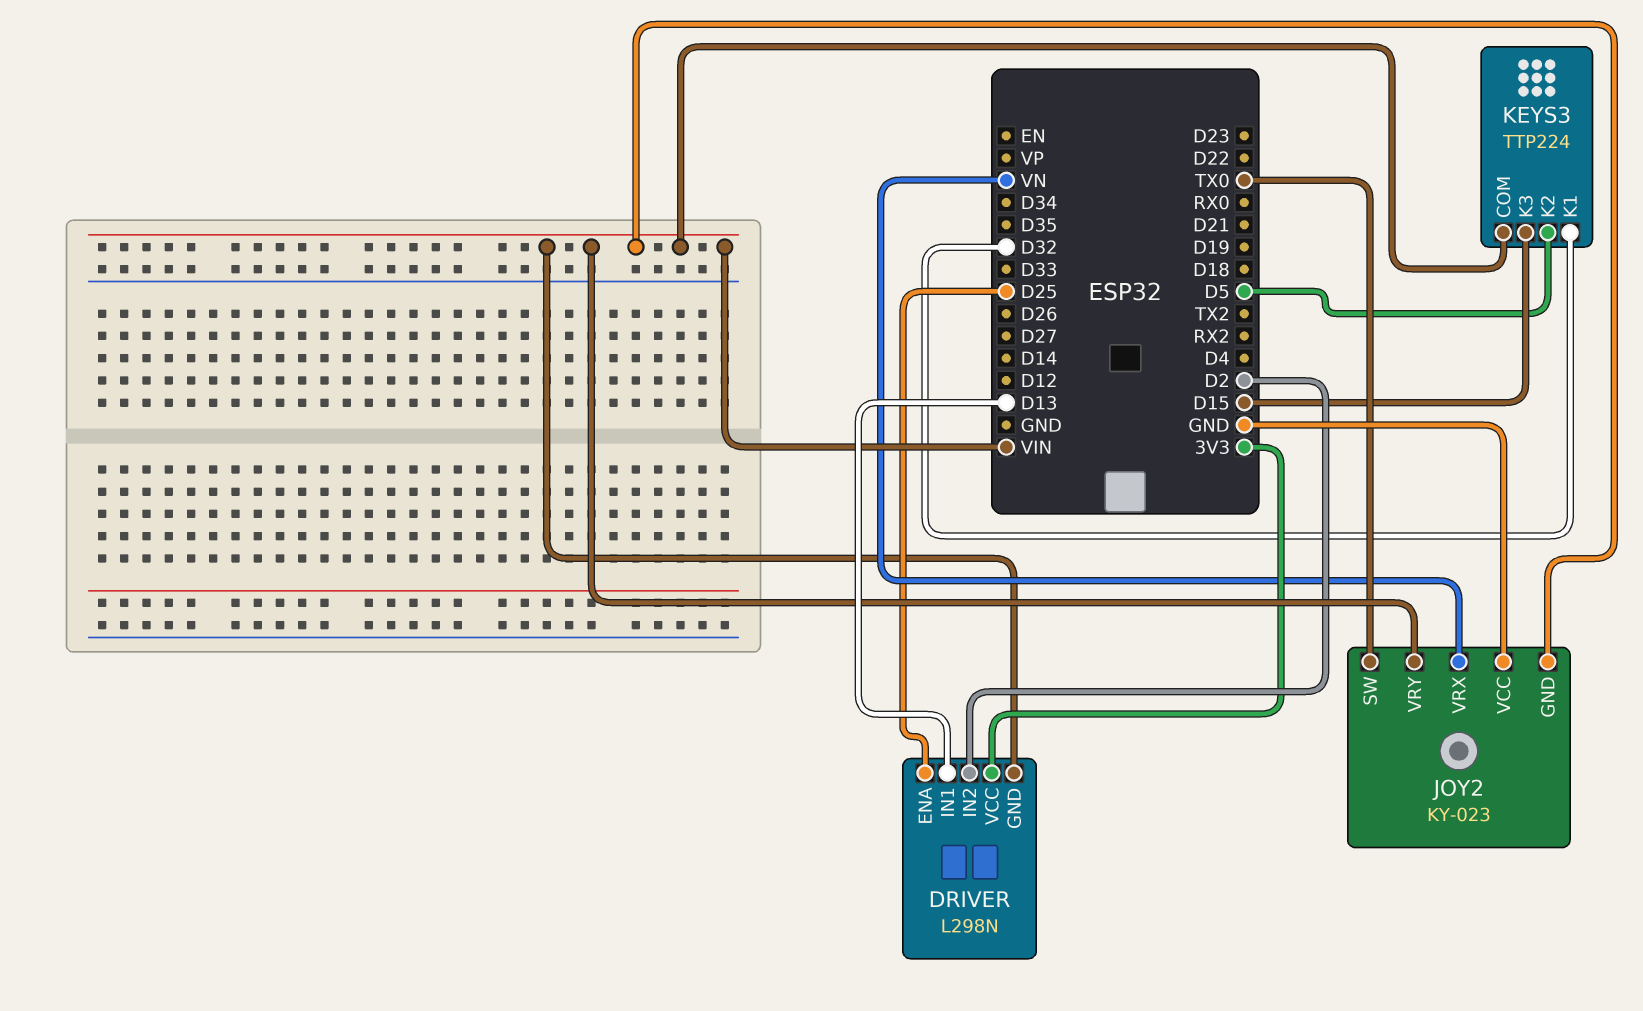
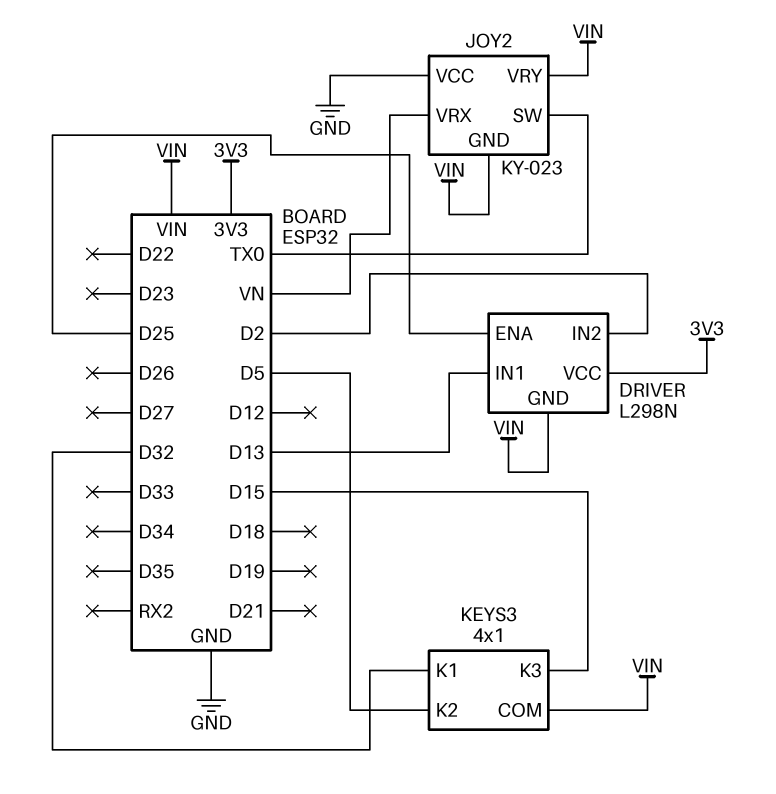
KEYS3: TTP224 -> 4x1

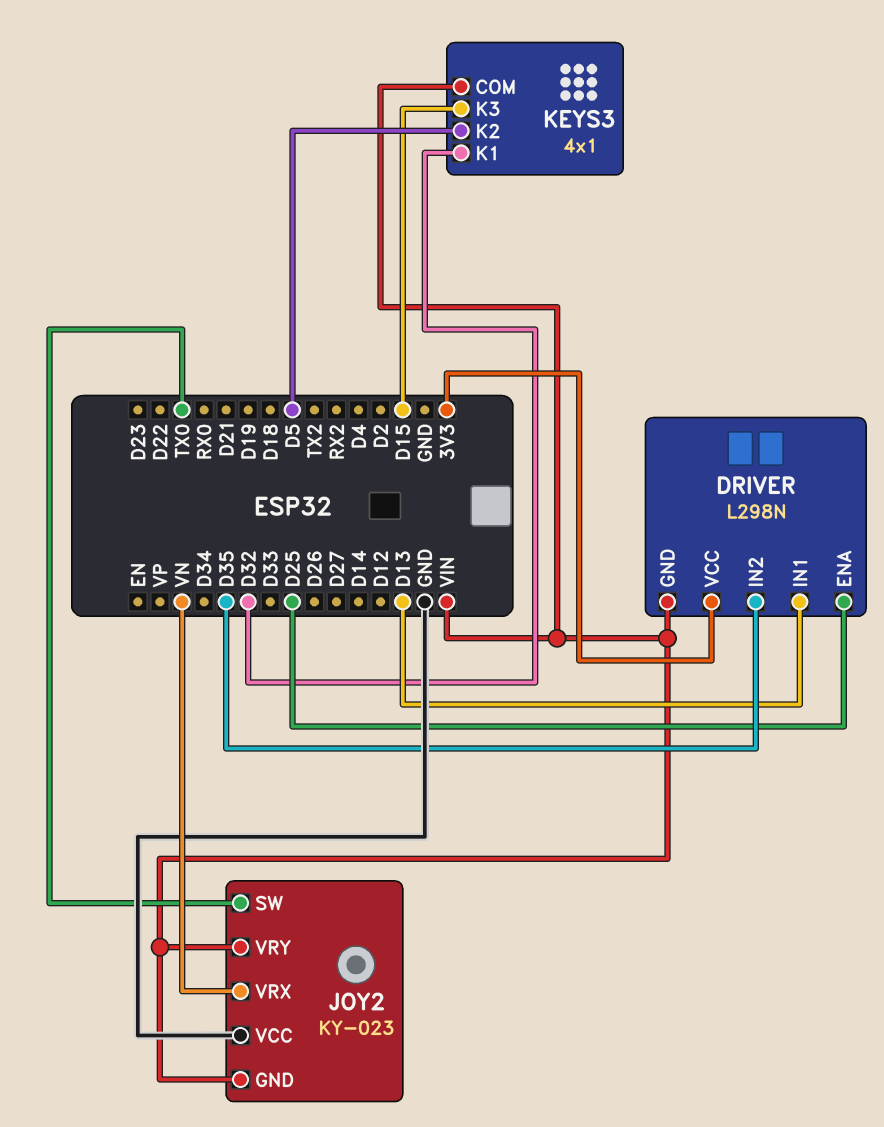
DRIVER pin IN2: D2 -> D35

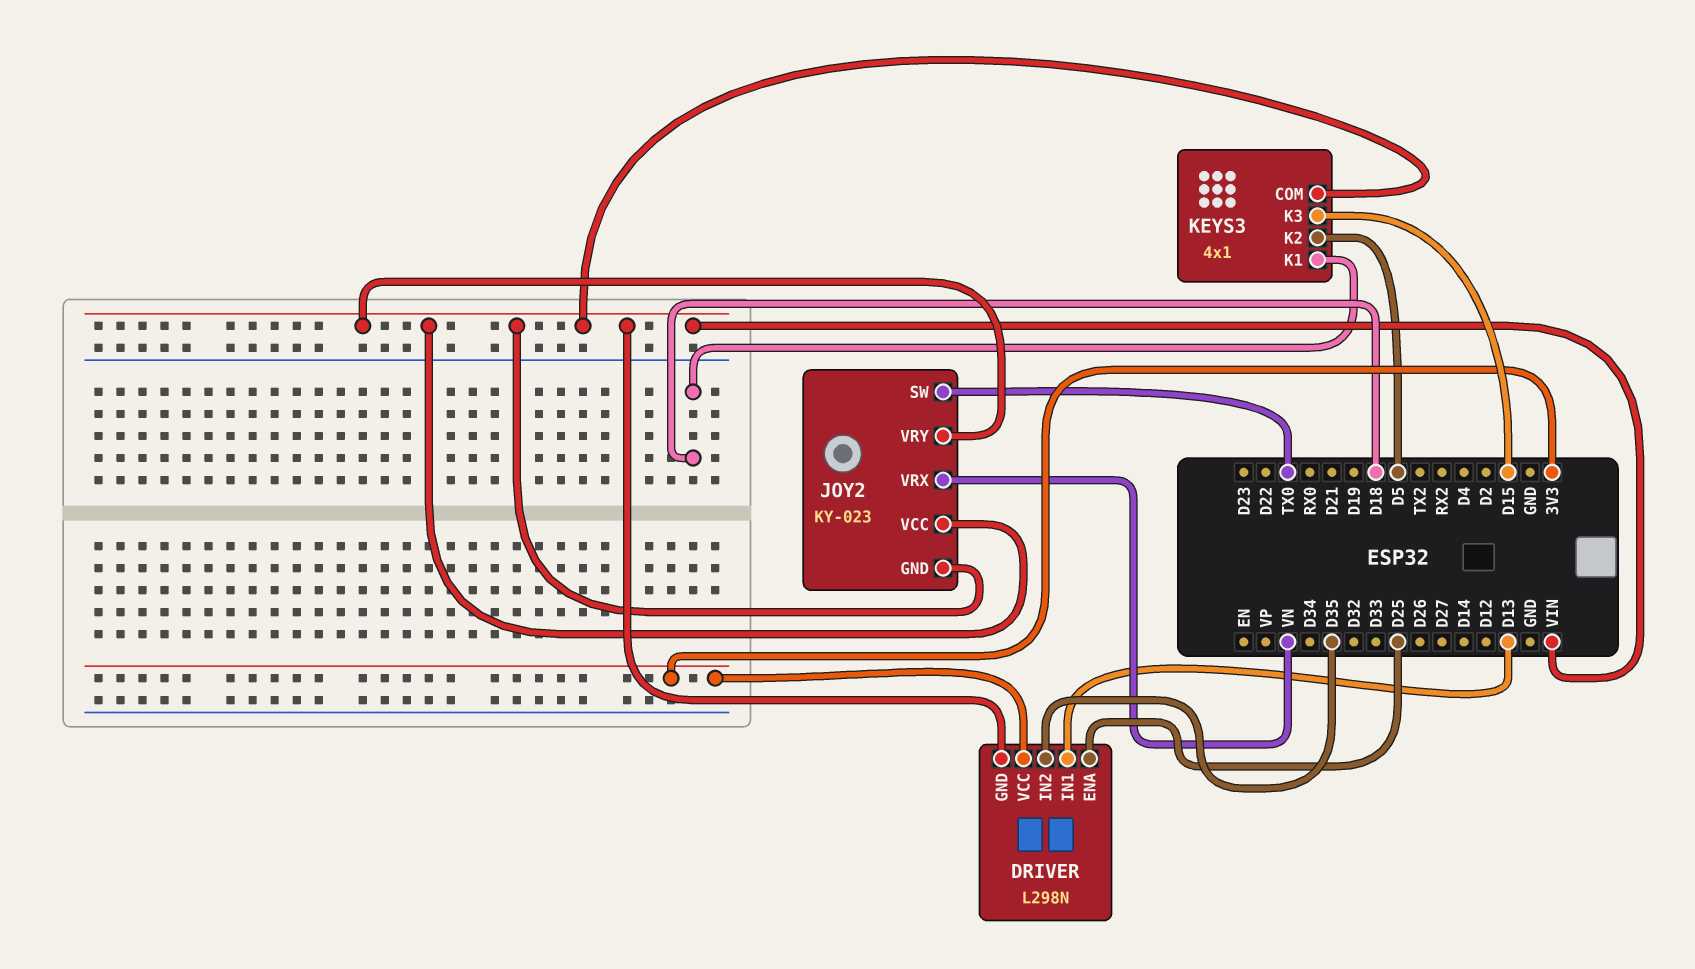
JOY2 pin VCC: GND -> VIN
KEYS3 pin K1: D32 -> D18

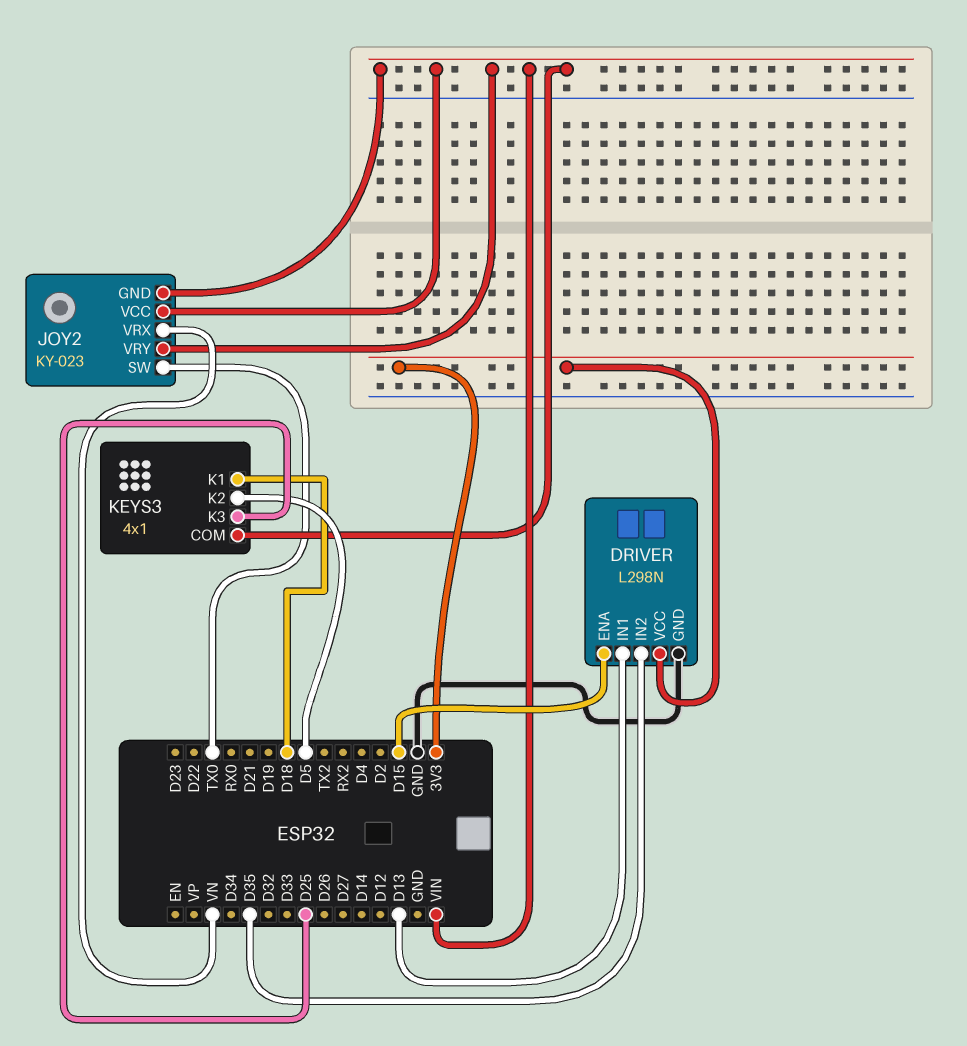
DRIVER pin ENA: D25 -> D15
DRIVER pin GND: VIN -> GND
KEYS3 pin K3: D15 -> D25

